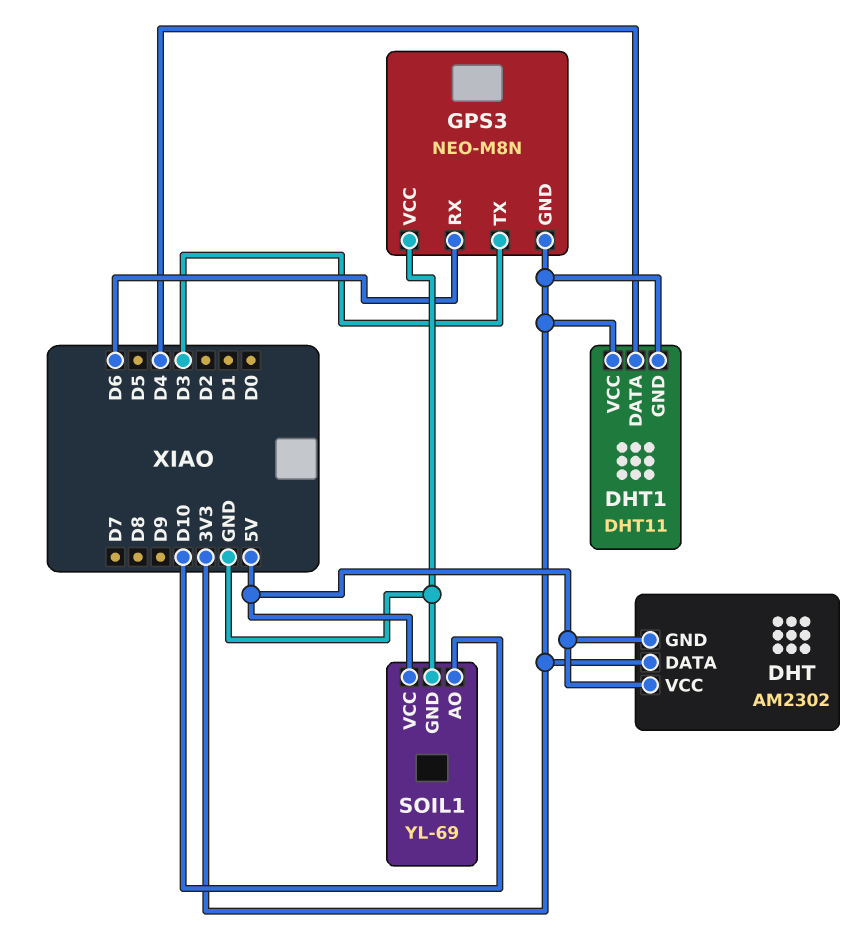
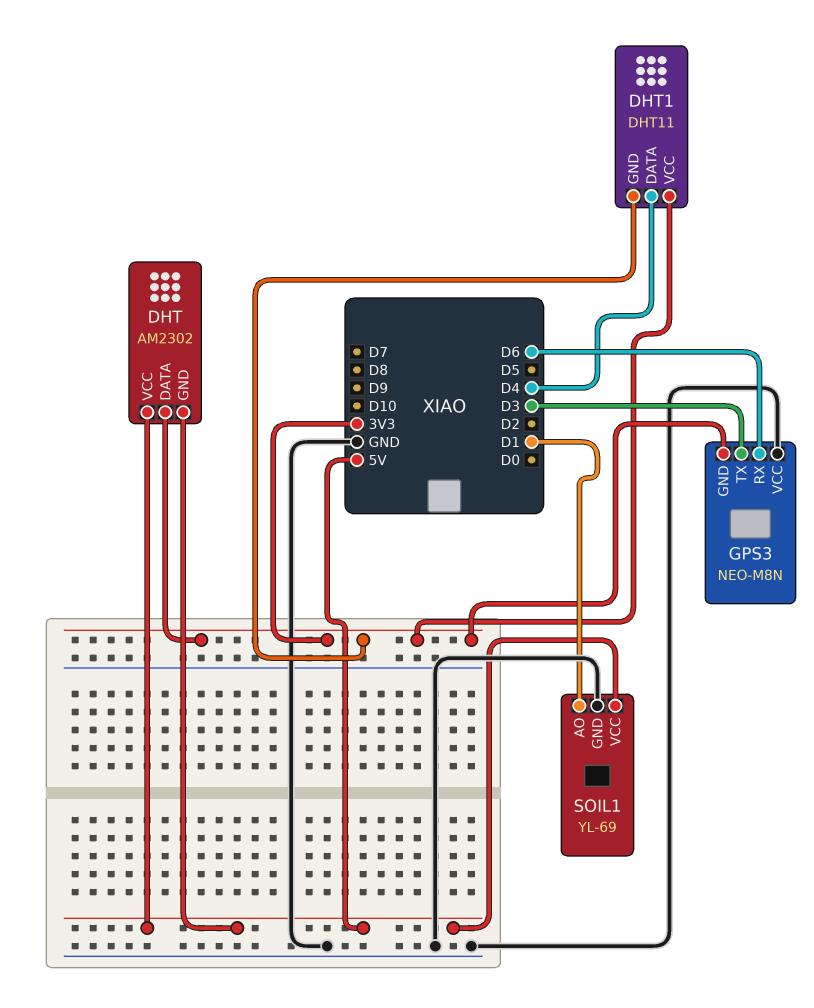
SOIL1 pin AO: D10 -> D1

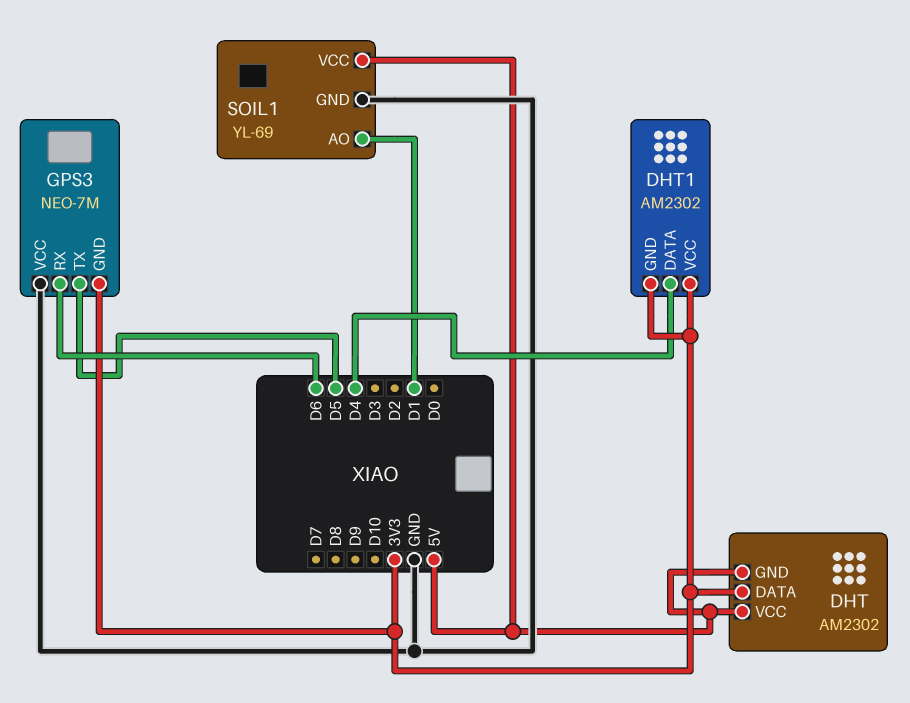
DHT1: DHT11 -> AM2302
GPS3: NEO-M8N -> NEO-7M
GPS3 pin TX: D3 -> D5

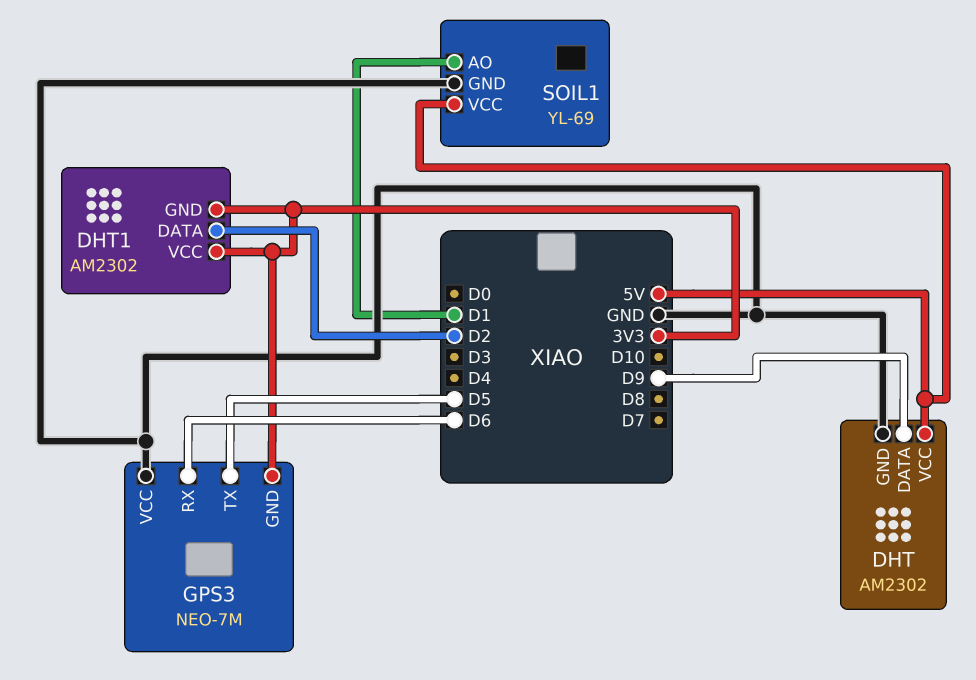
DHT pin DATA: 3V3 -> D9
DHT pin GND: 5V -> GND
DHT1 pin DATA: D4 -> D2

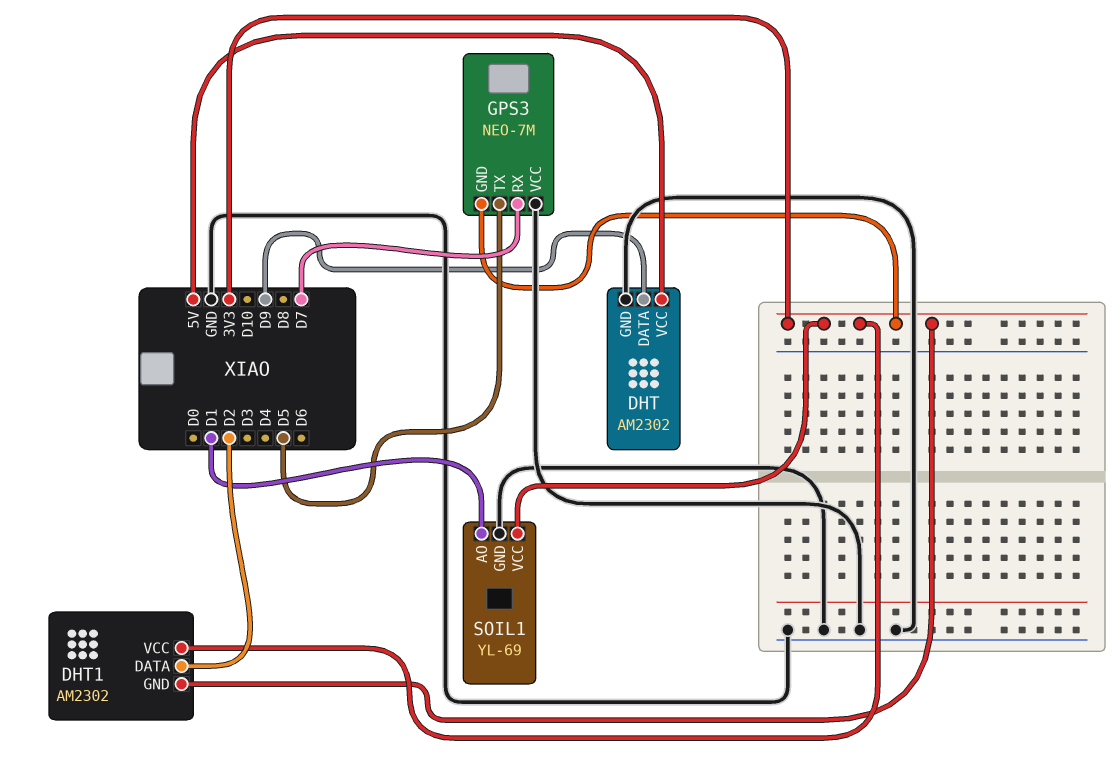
GPS3 pin RX: D6 -> D7
SOIL1 pin VCC: 5V -> 3V3

